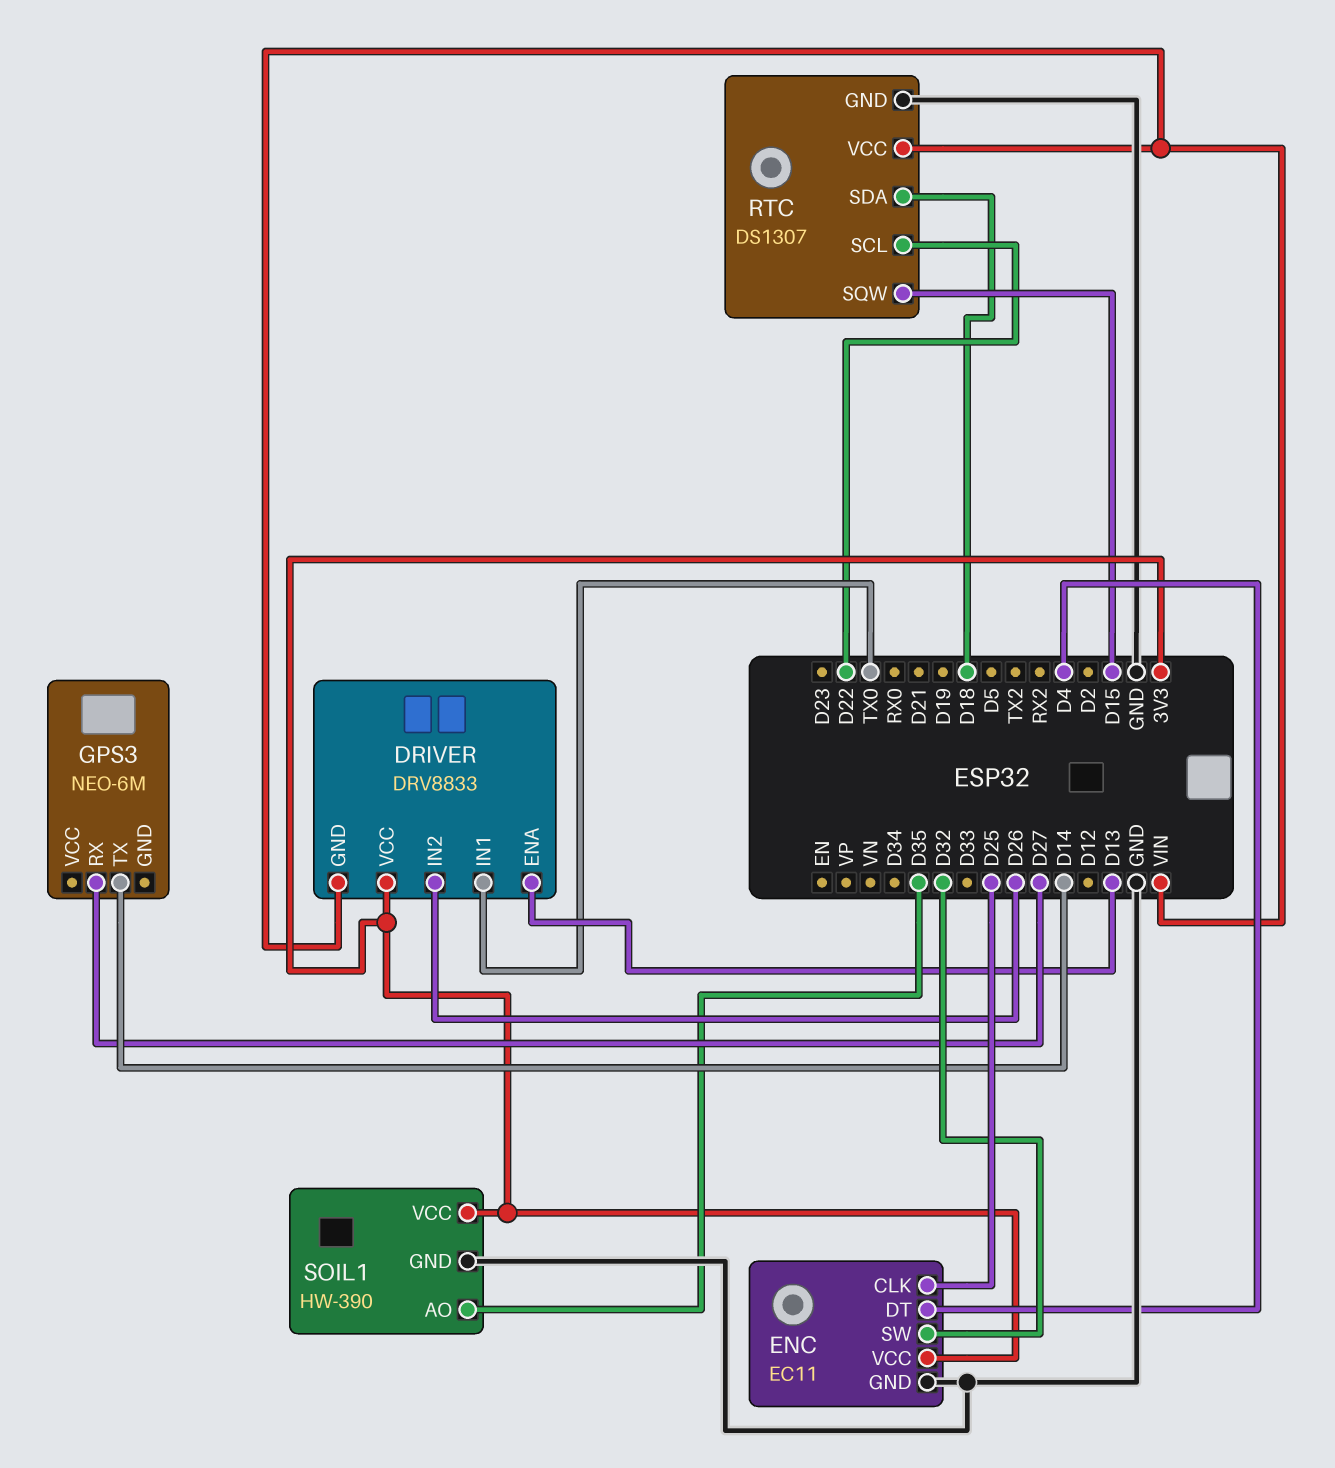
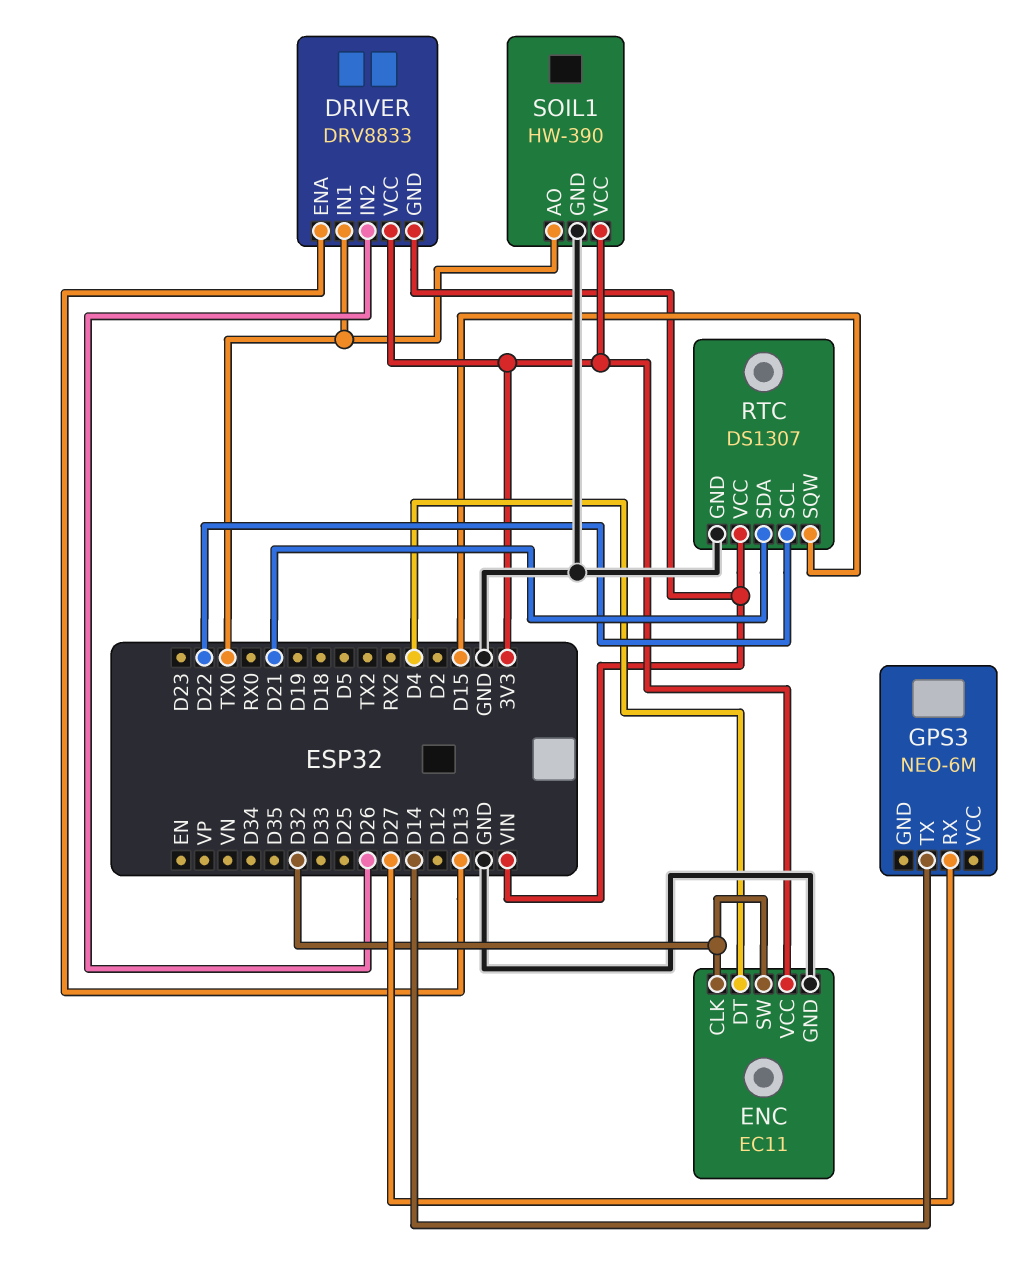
ENC pin CLK: D25 -> D32
RTC pin SDA: D18 -> D21
SOIL1 pin AO: D35 -> TX0

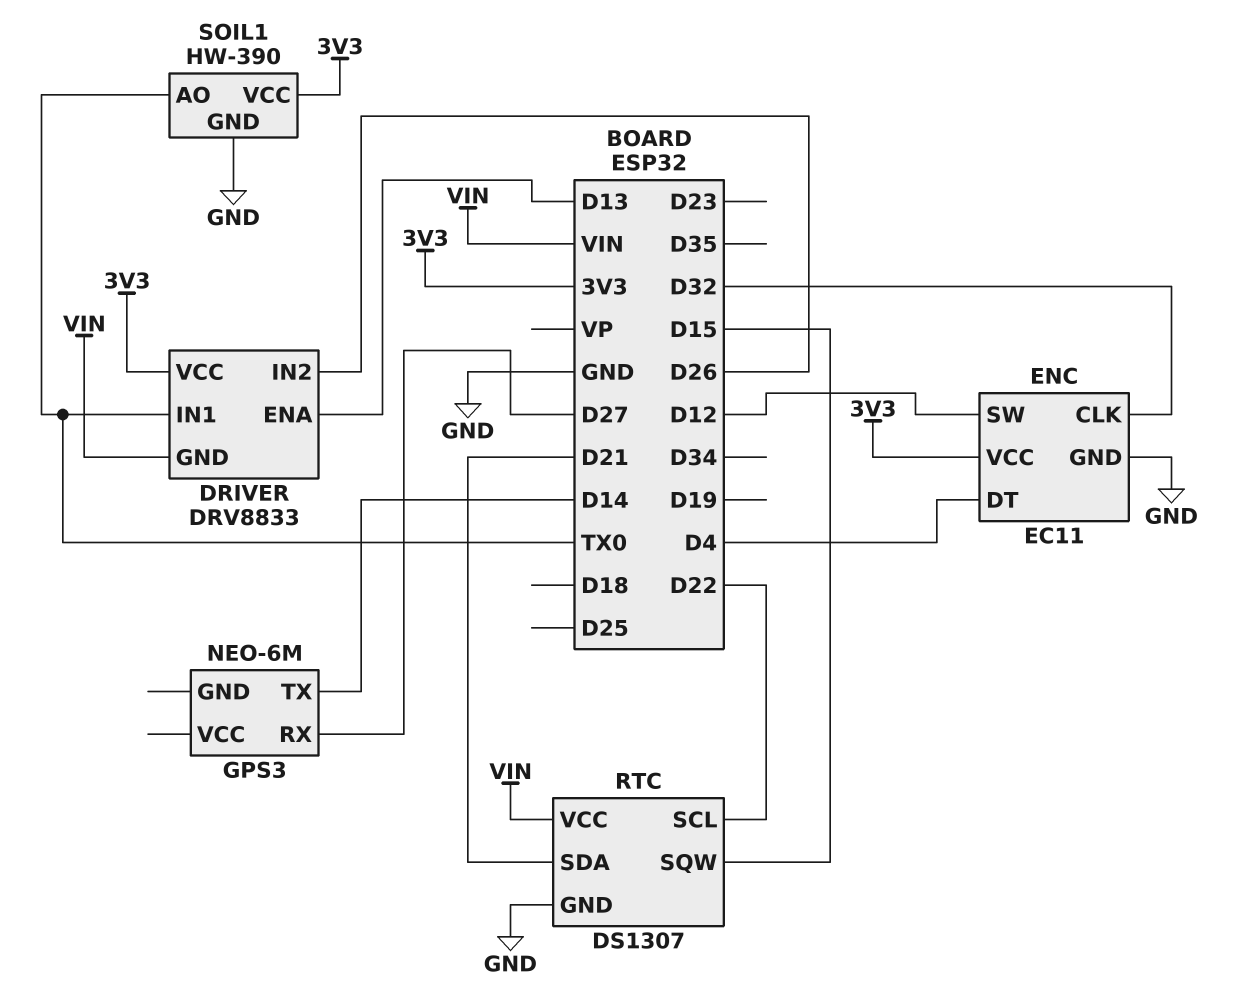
ENC pin SW: D32 -> D12

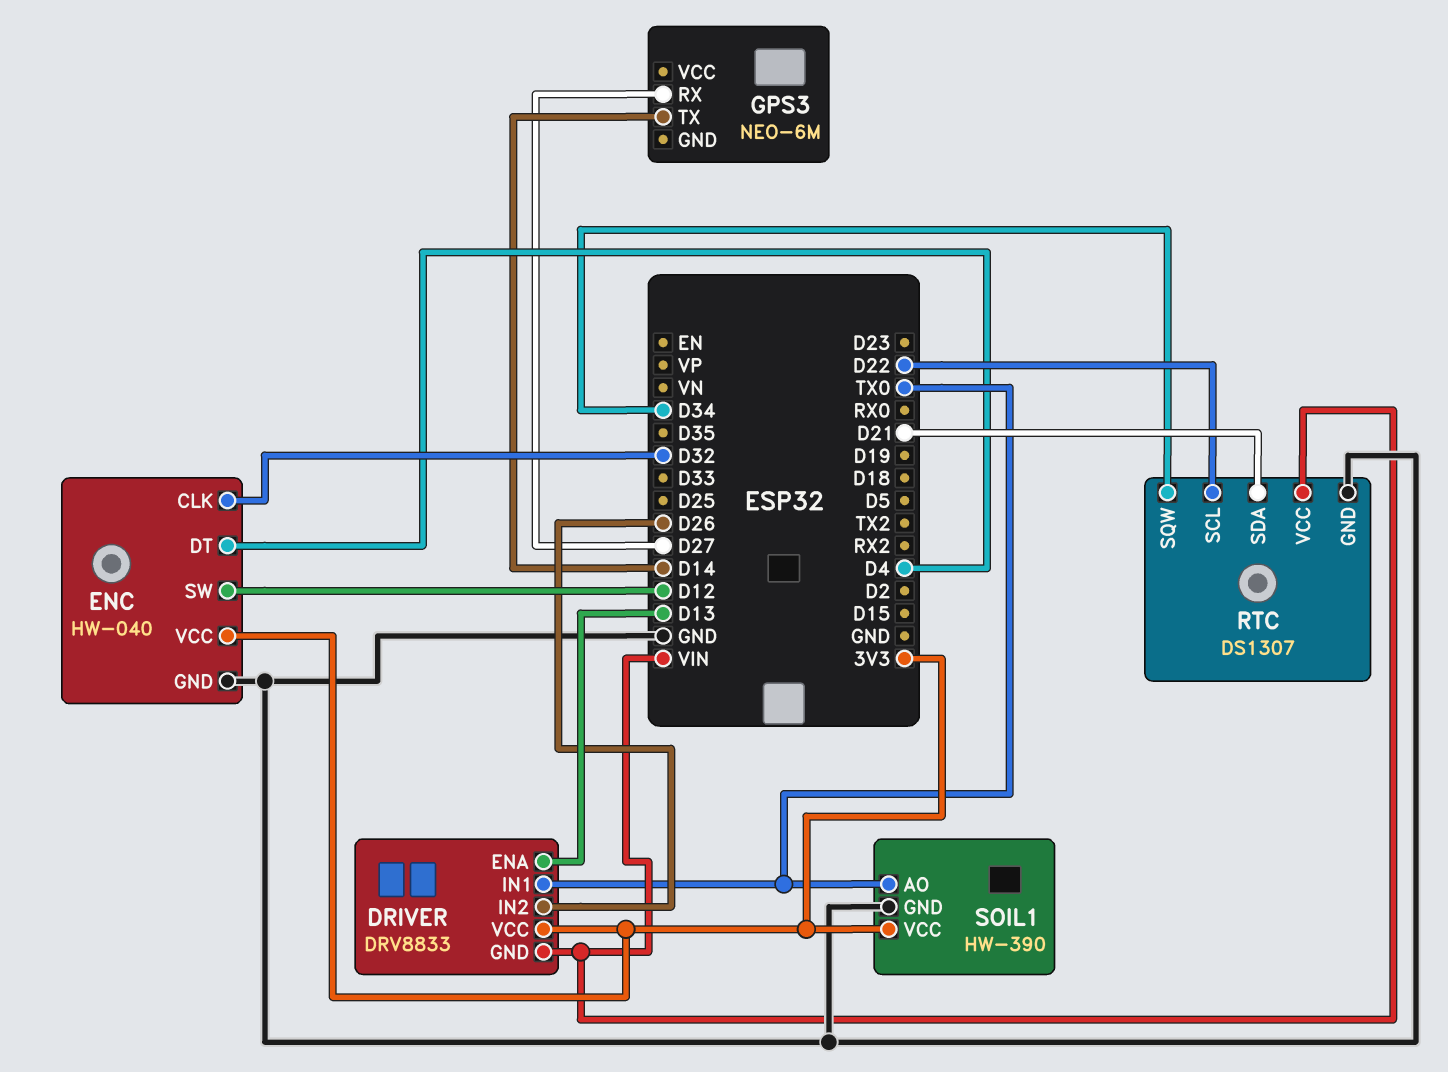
ENC: EC11 -> HW-040
RTC pin SQW: D15 -> D34

